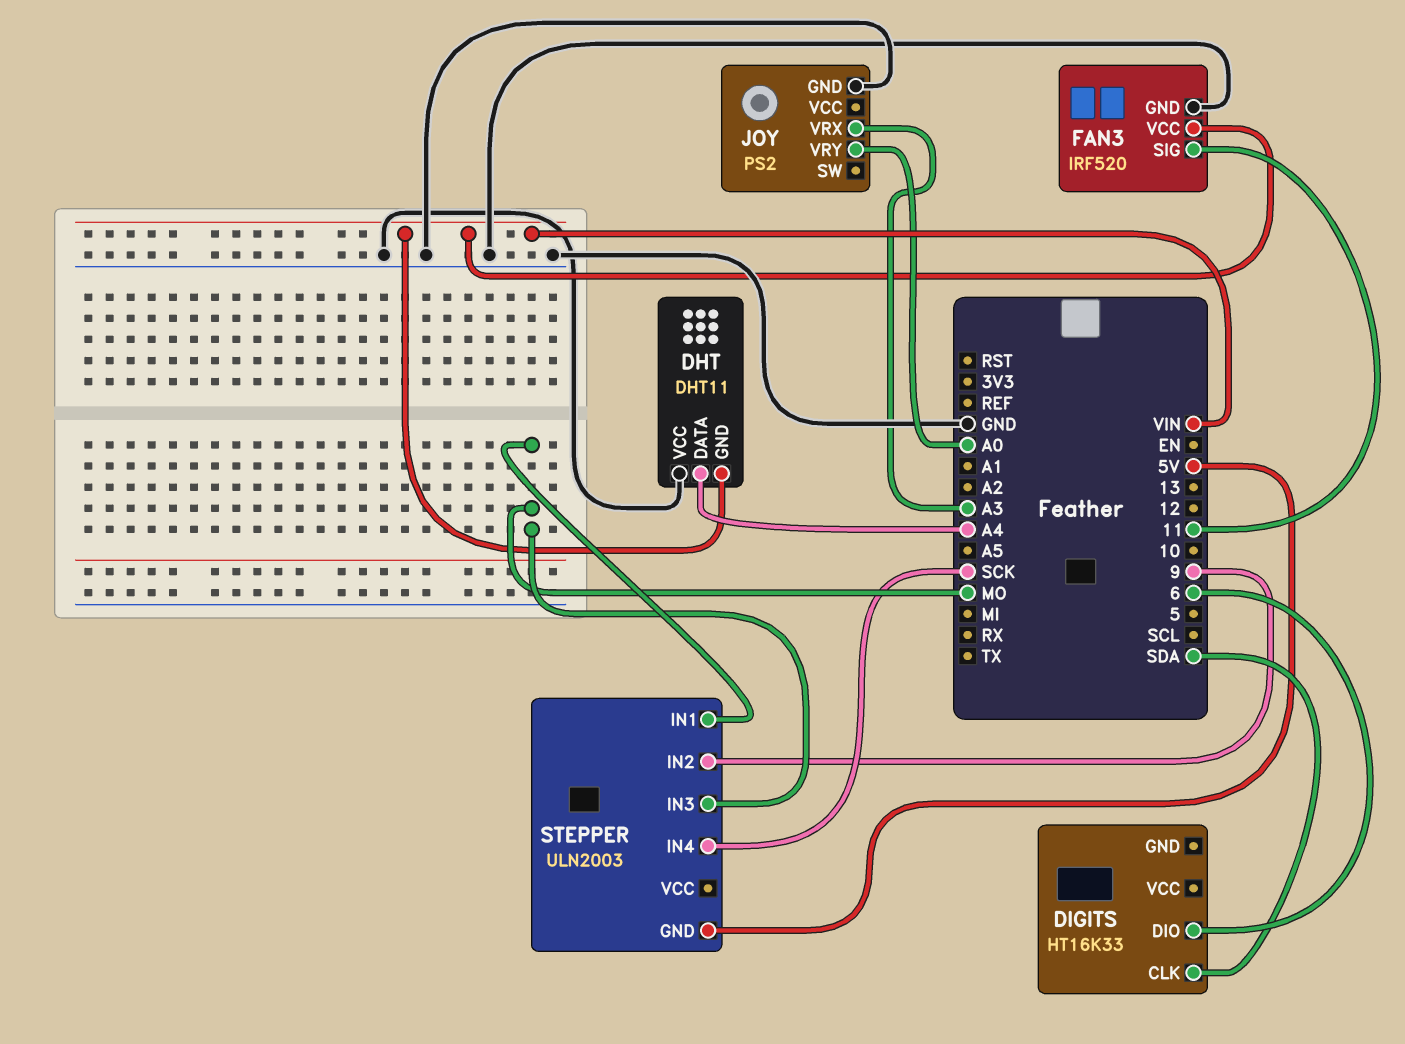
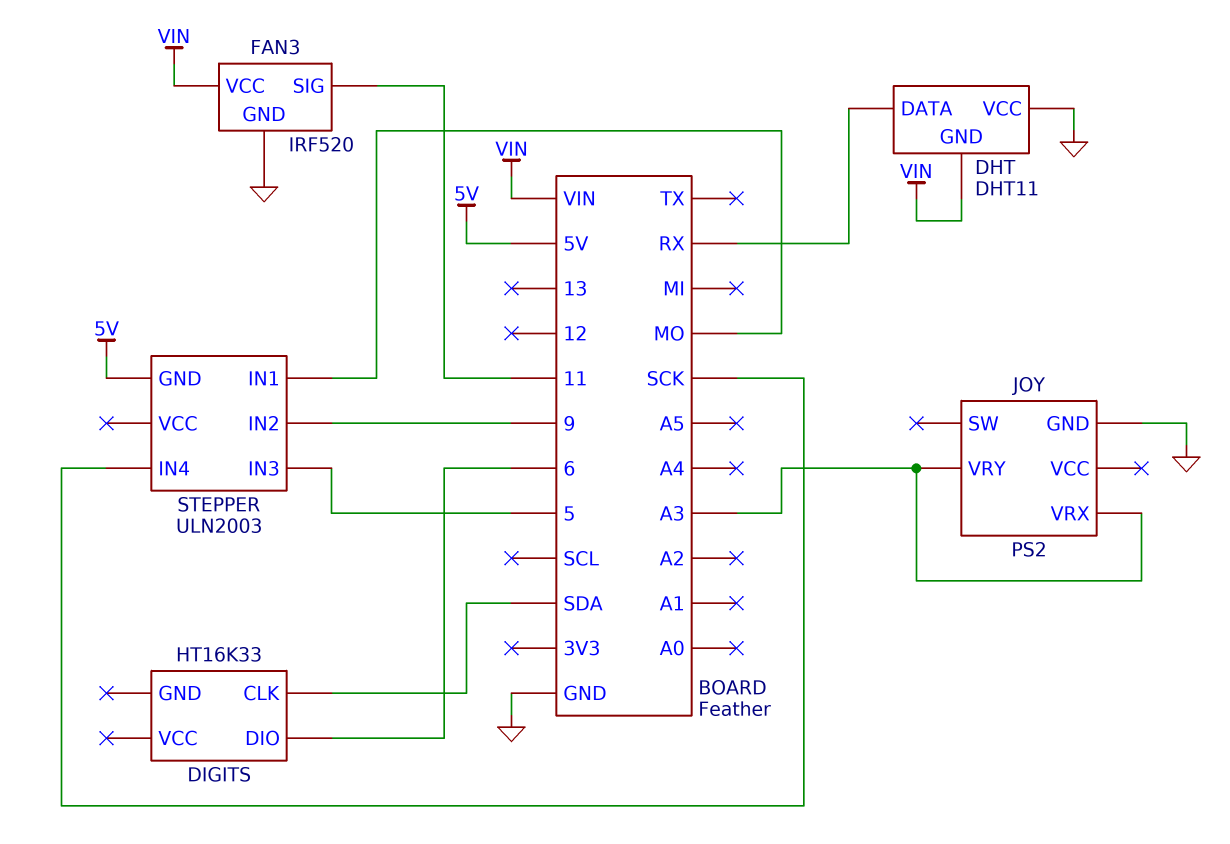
DHT pin DATA: A4 -> RX
JOY pin VRY: A0 -> A3
STEPPER pin IN3: MO -> 5

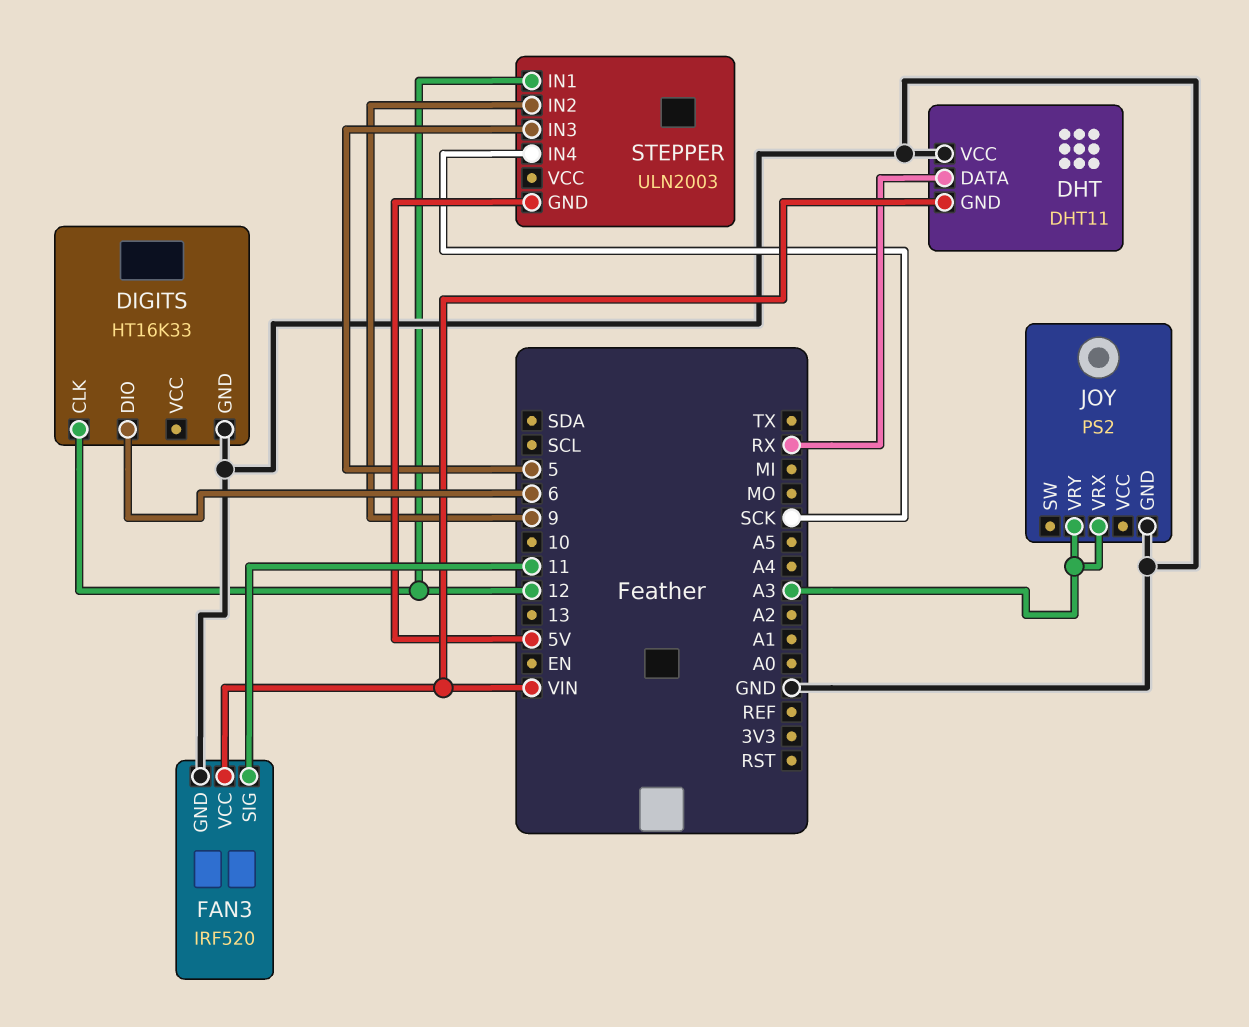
DIGITS pin CLK: SDA -> 12
DIGITS pin GND: none -> GND
STEPPER pin IN1: MO -> 12

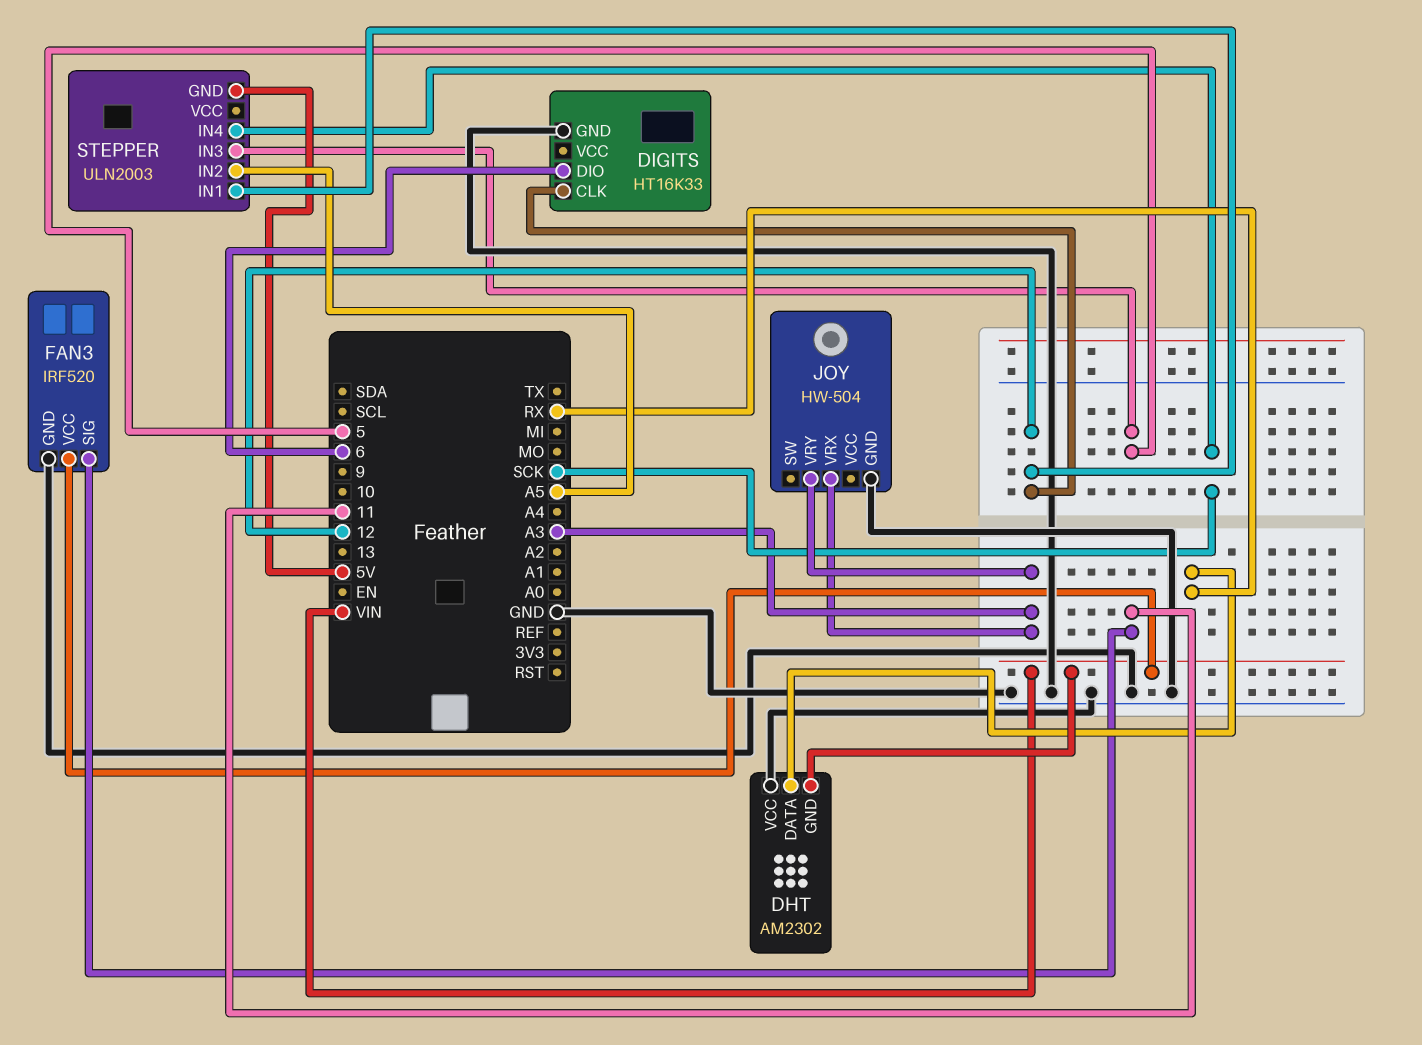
DHT: DHT11 -> AM2302
JOY: PS2 -> HW-504
STEPPER pin IN2: 9 -> A5

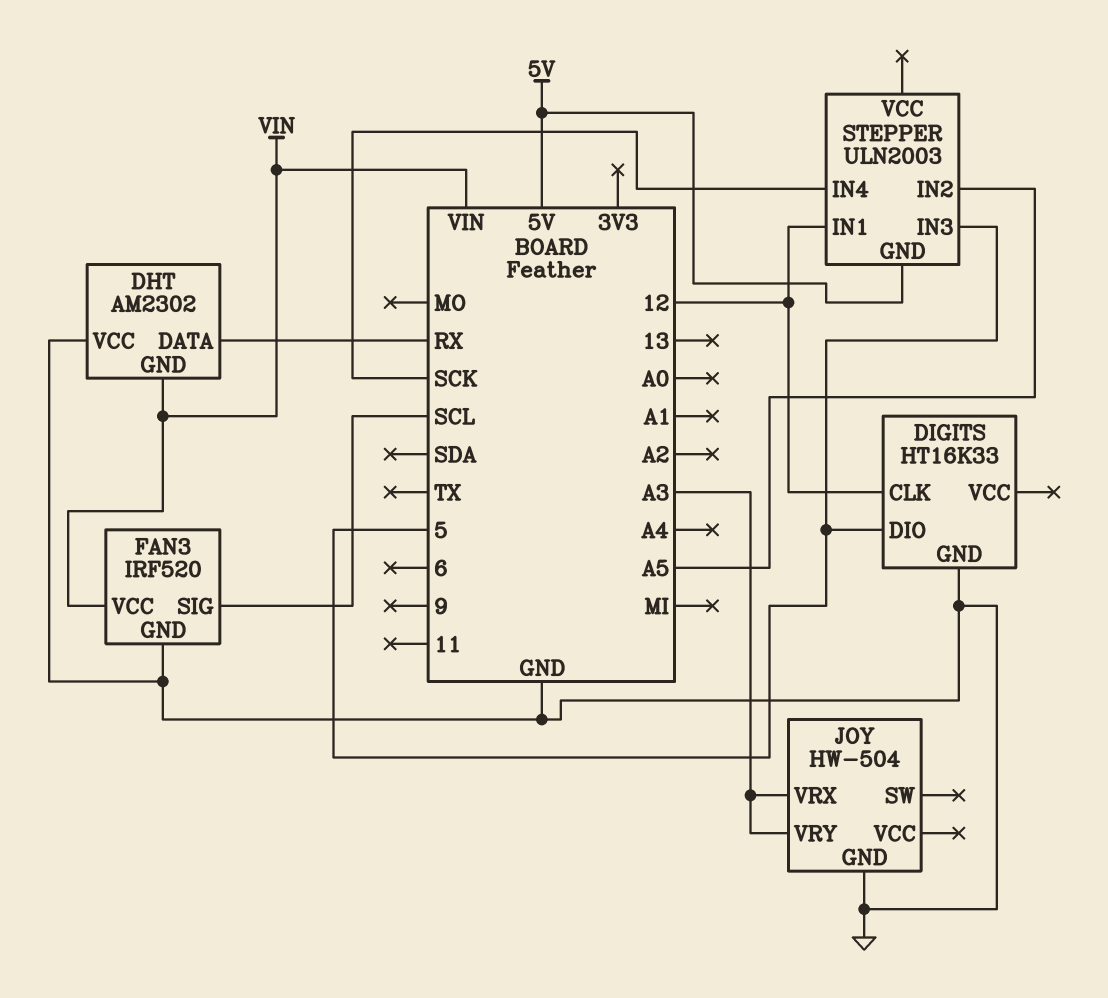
DIGITS pin DIO: 6 -> 5
FAN3 pin SIG: 11 -> SCL

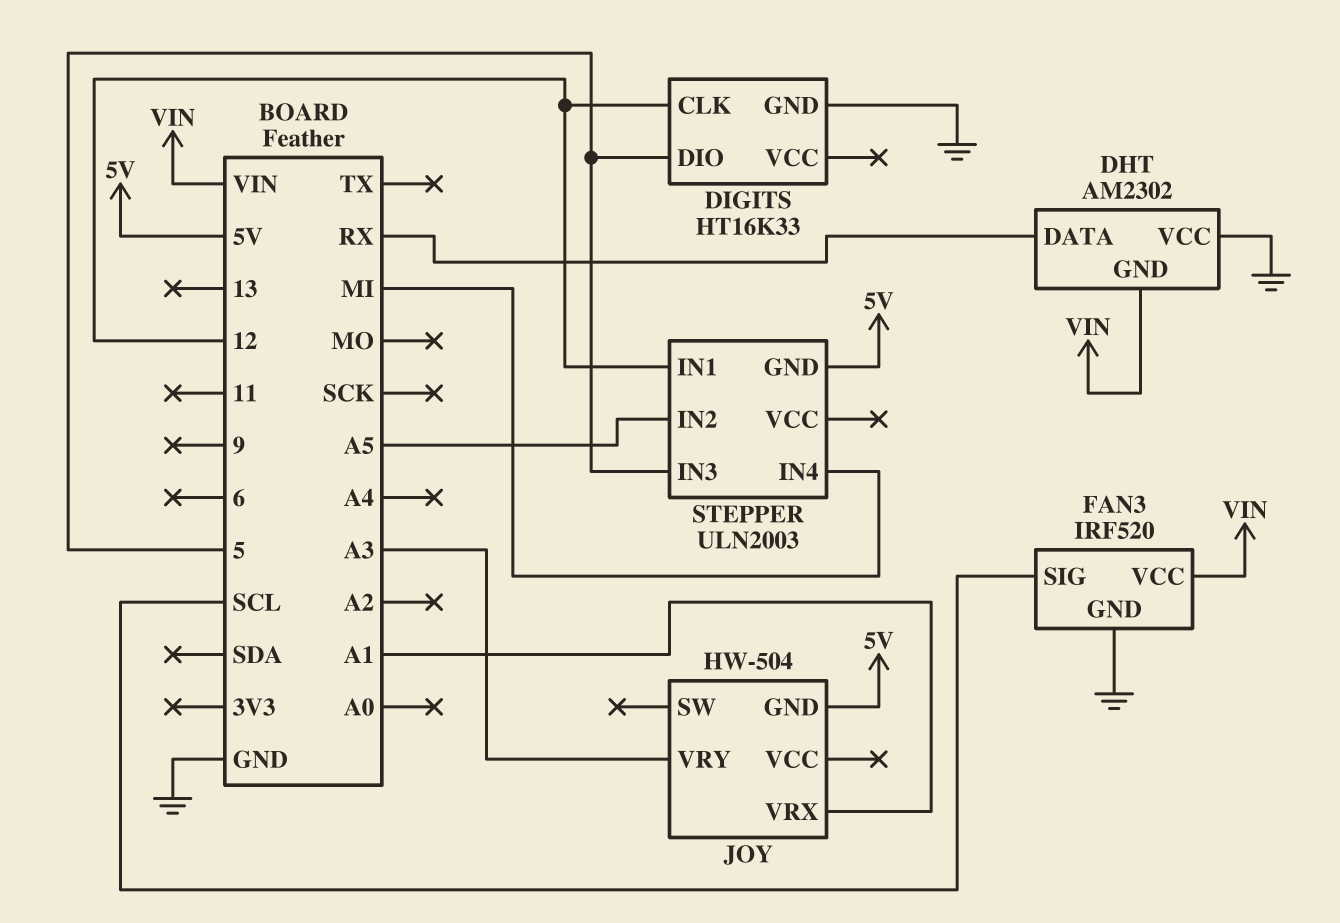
JOY pin GND: GND -> 5V
JOY pin VRX: A3 -> A1
STEPPER pin IN4: SCK -> MI

